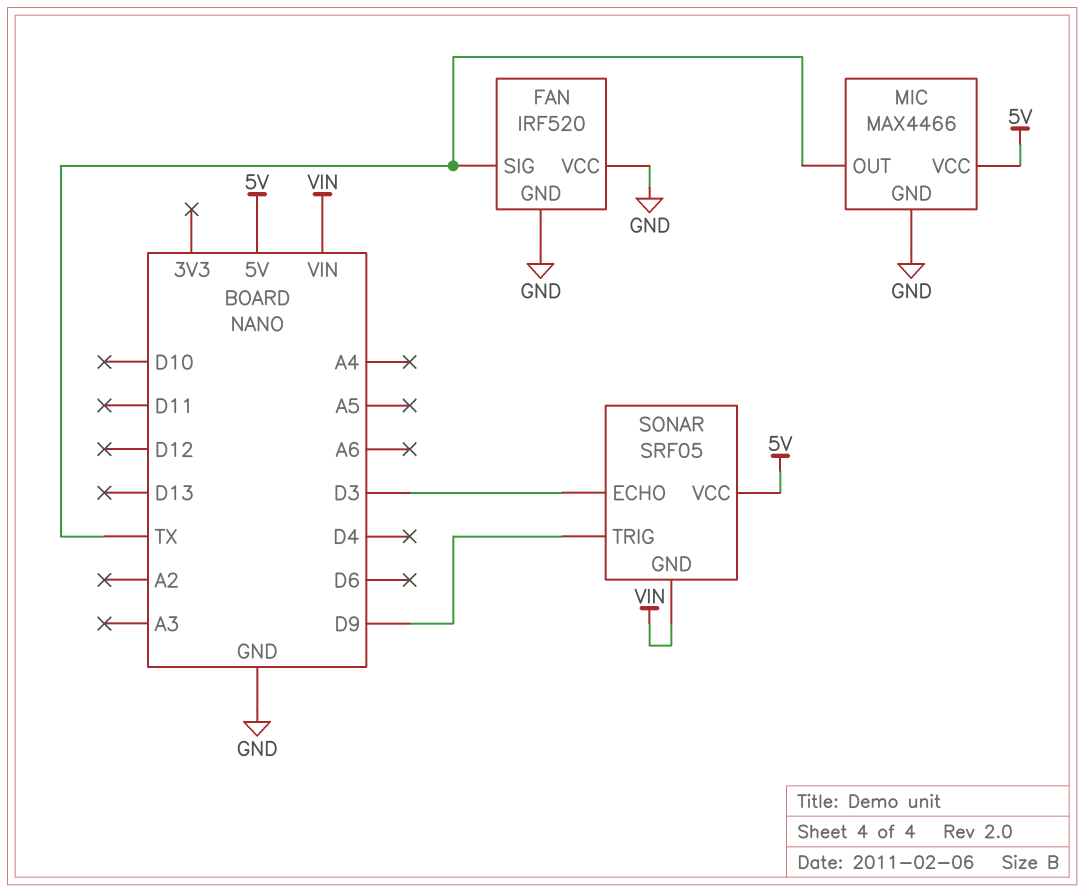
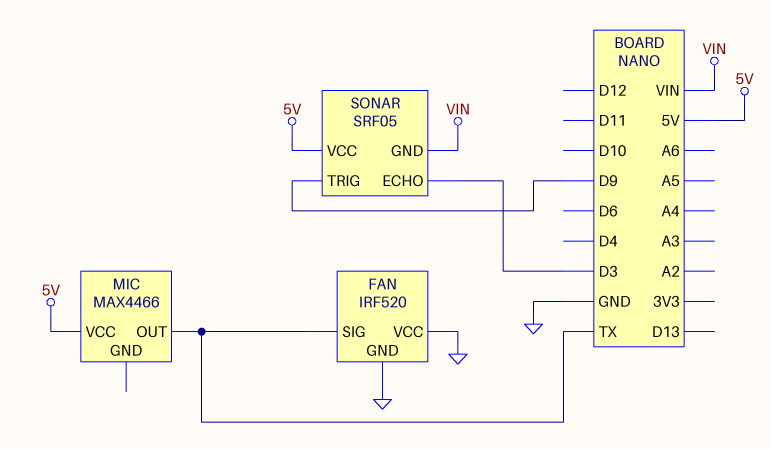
MIC pin GND: GND -> none

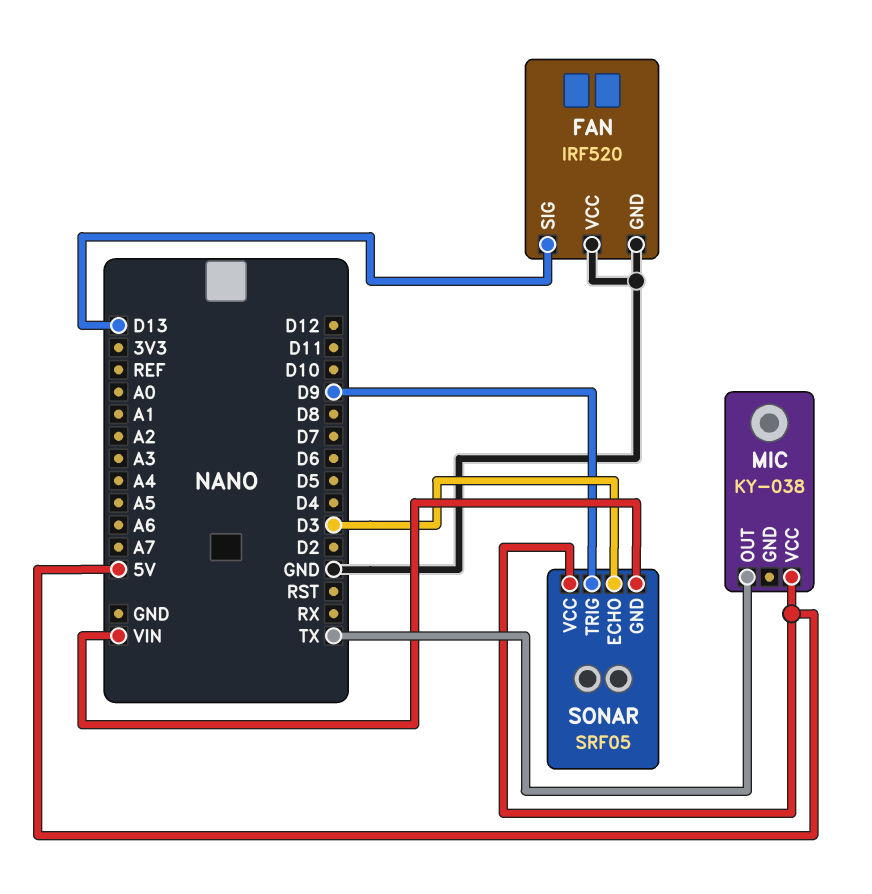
FAN pin SIG: TX -> D13
MIC: MAX4466 -> KY-038

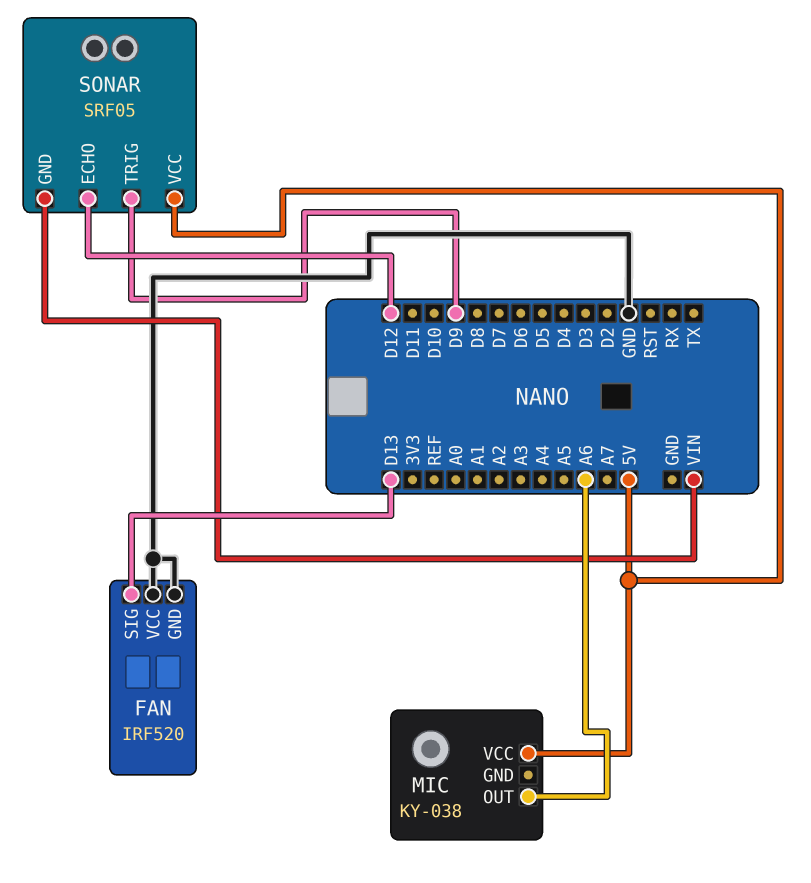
MIC pin OUT: TX -> A6
SONAR pin ECHO: D3 -> D12

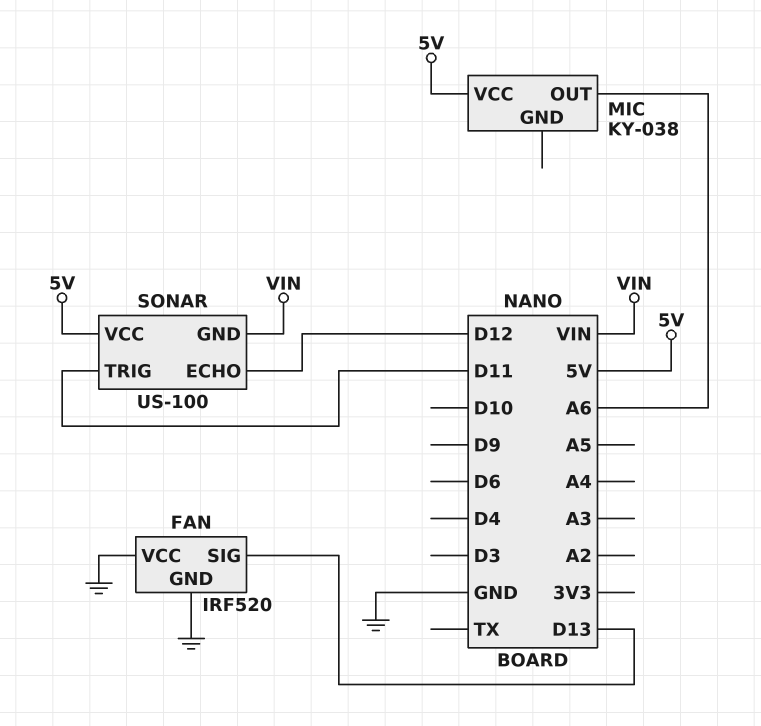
SONAR: SRF05 -> US-100
SONAR pin TRIG: D9 -> D11

